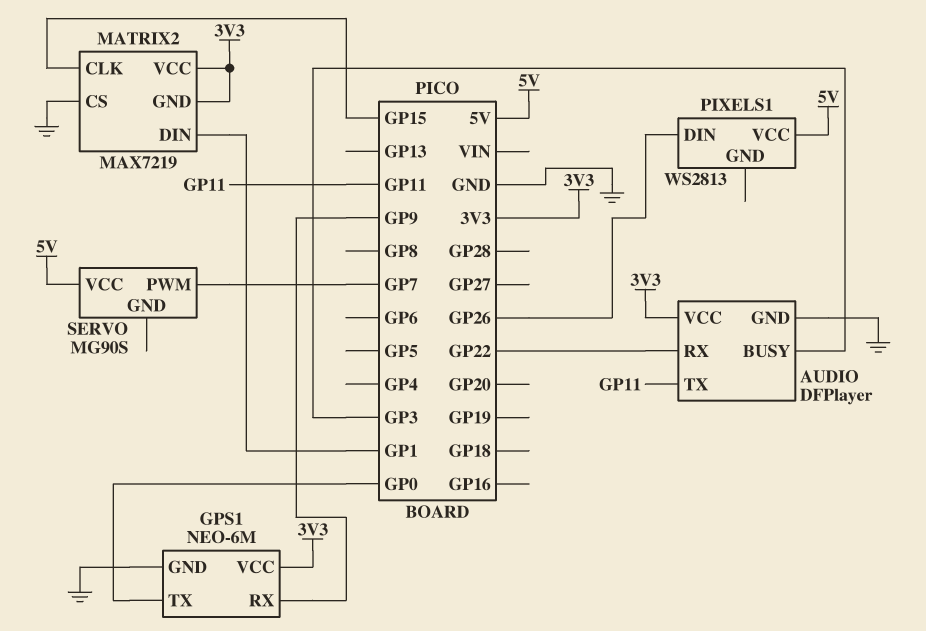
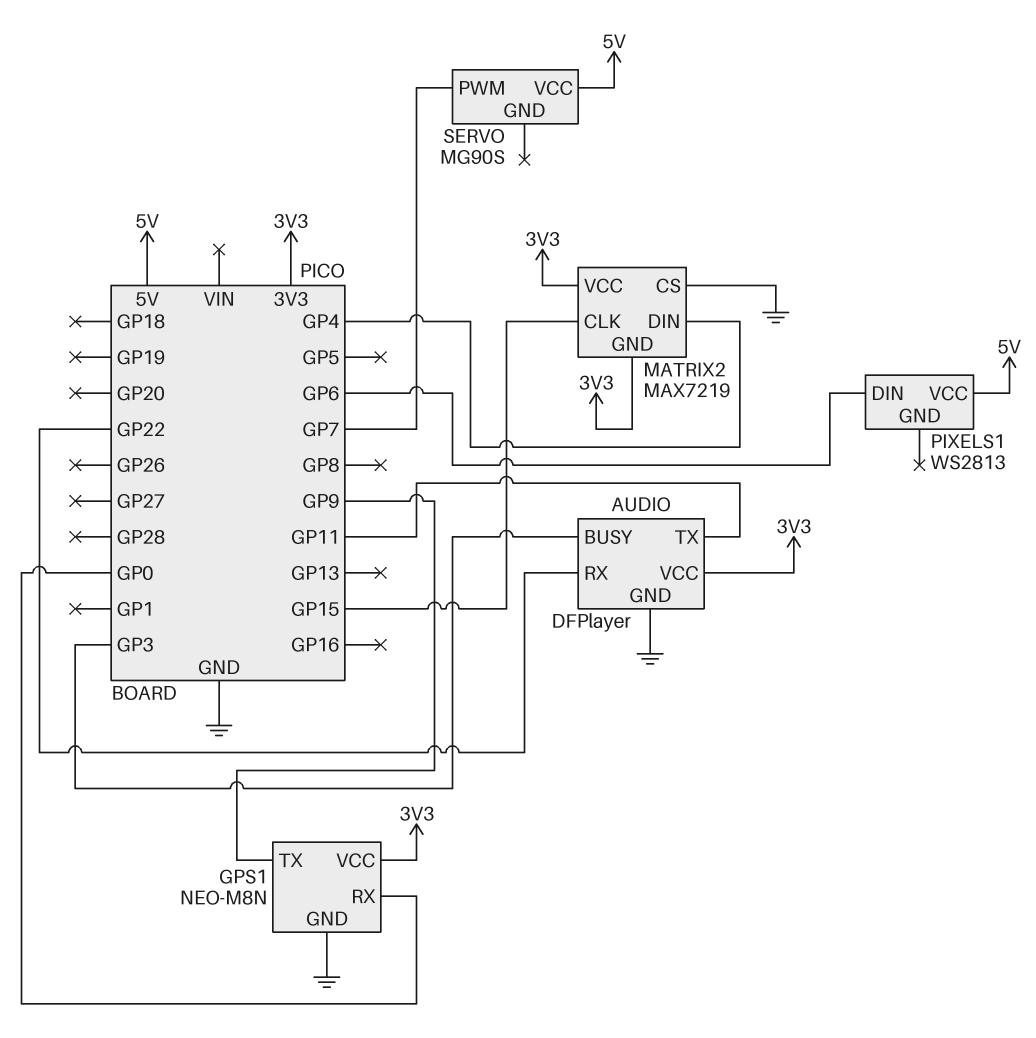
GPS1: NEO-6M -> NEO-M8N
GPS1 pin RX: GP9 -> GP0
GPS1 pin TX: GP0 -> GP9
MATRIX2 pin DIN: GP1 -> GP4
PIXELS1 pin DIN: GP26 -> GP6

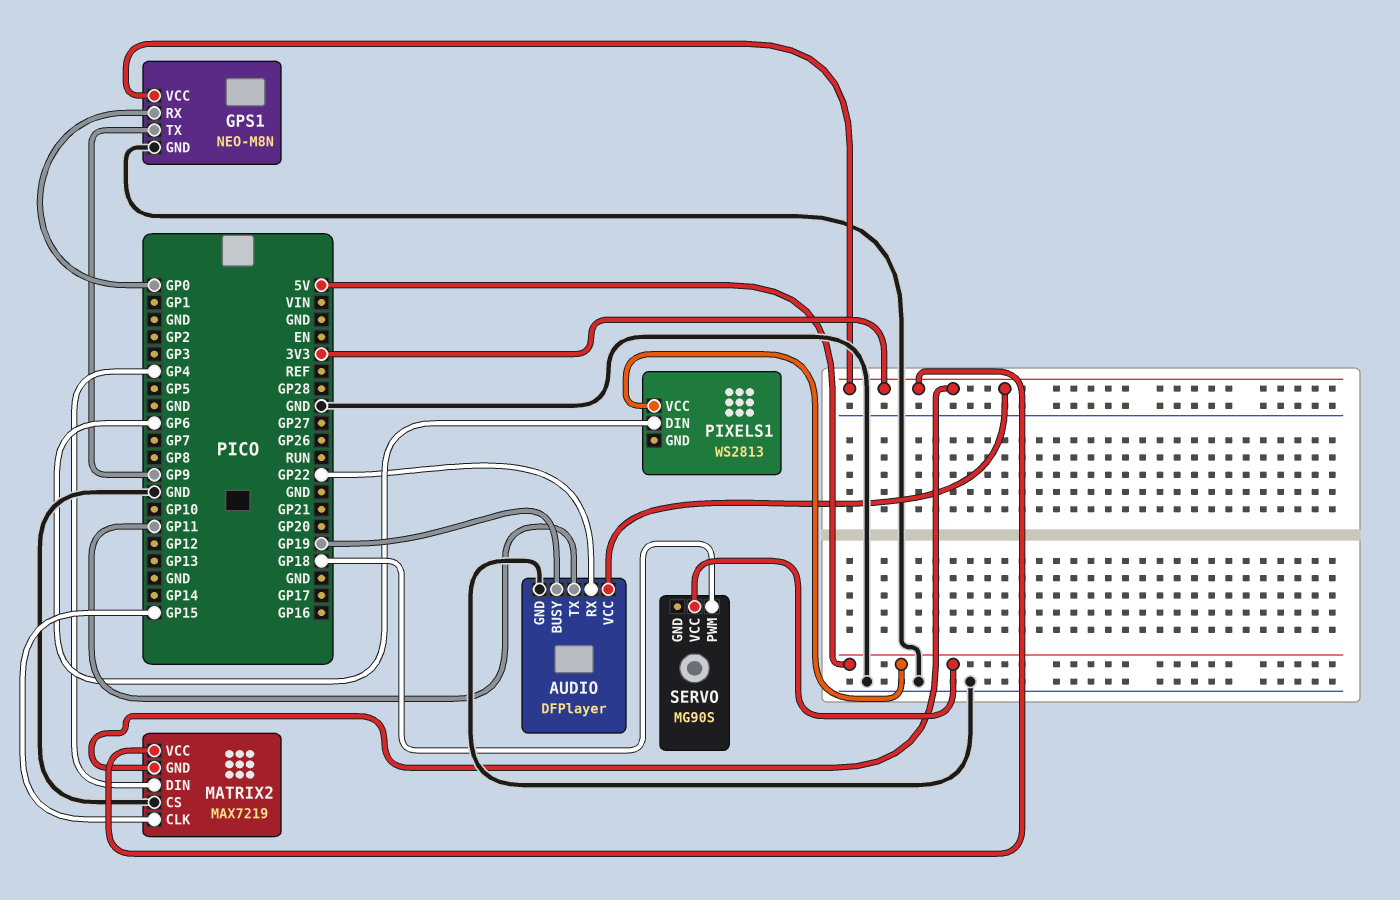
AUDIO pin BUSY: GP3 -> GP19
SERVO pin PWM: GP7 -> GP18

